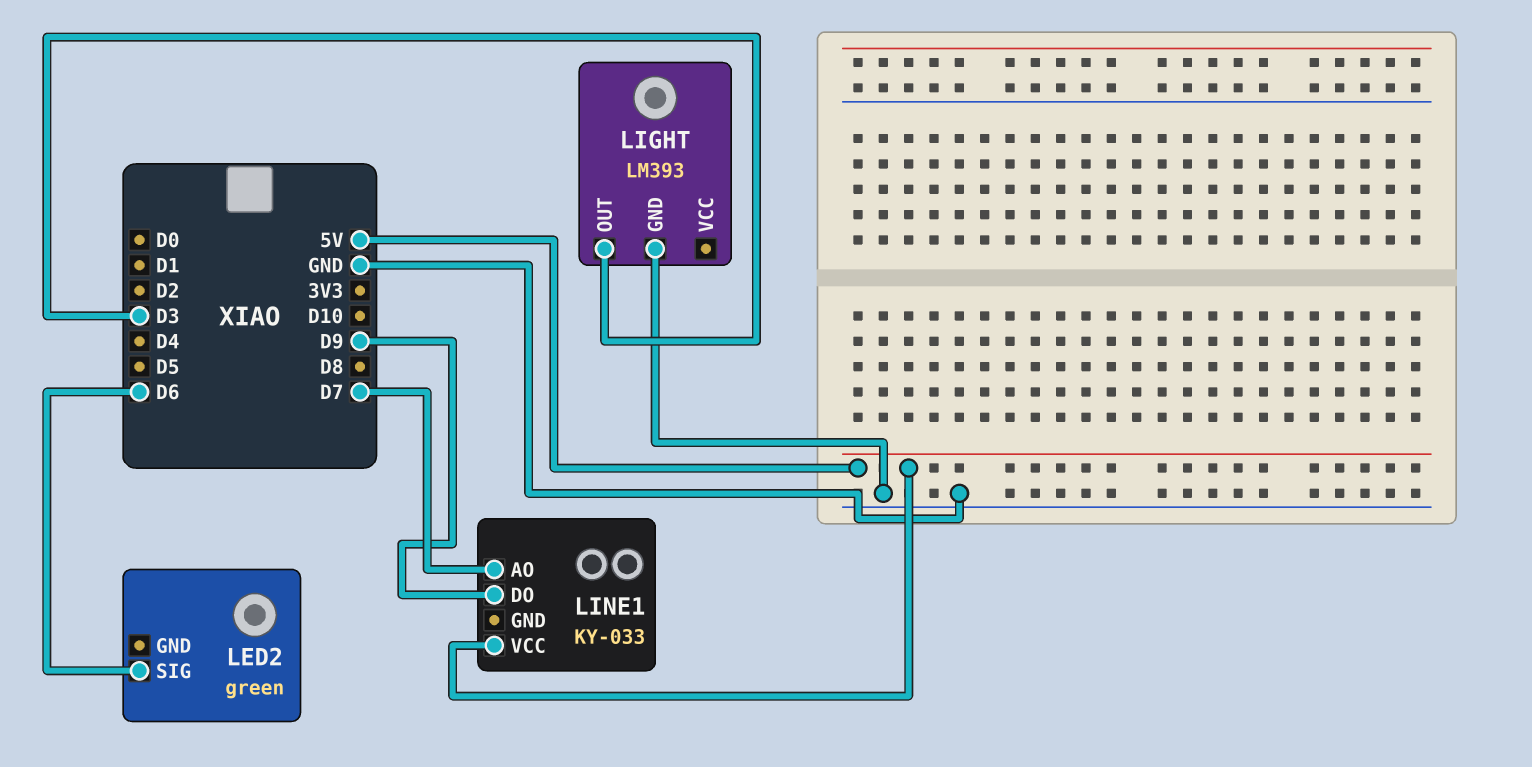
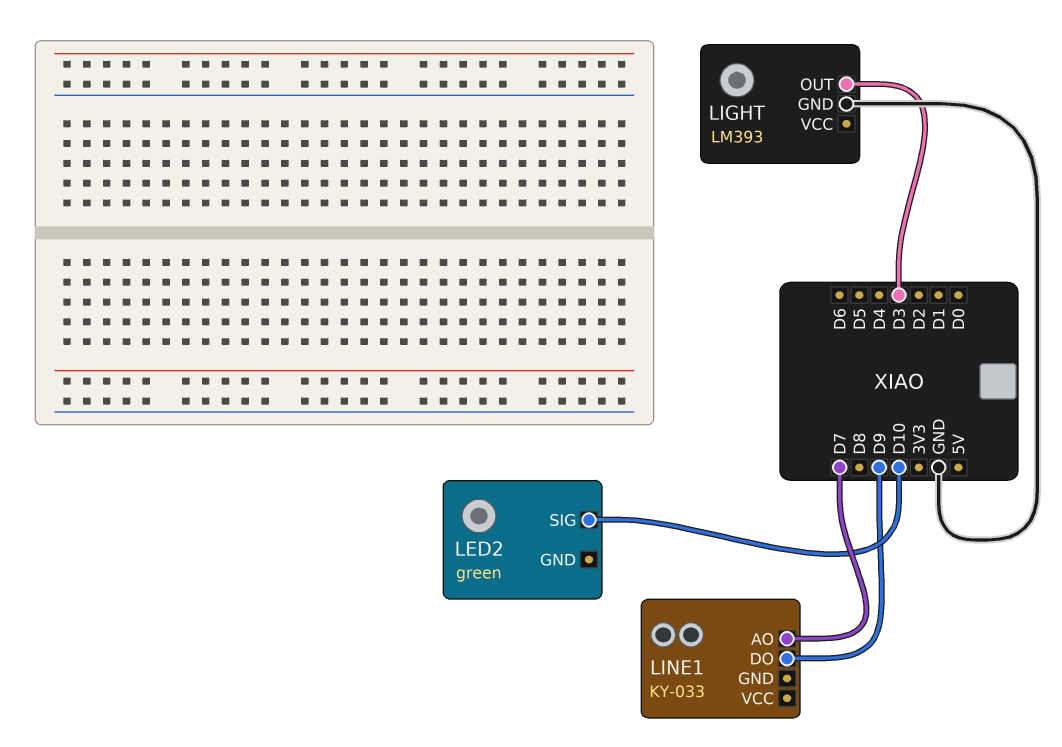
LED2 pin SIG: D6 -> D10
LINE1 pin VCC: 5V -> none

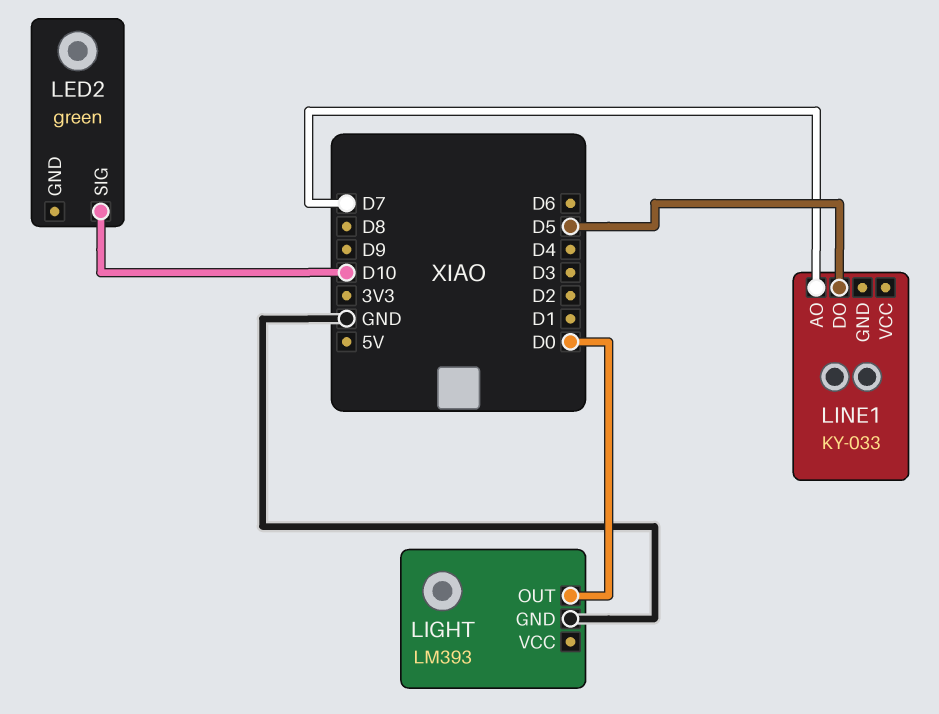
LIGHT pin OUT: D3 -> D0
LINE1 pin DO: D9 -> D5

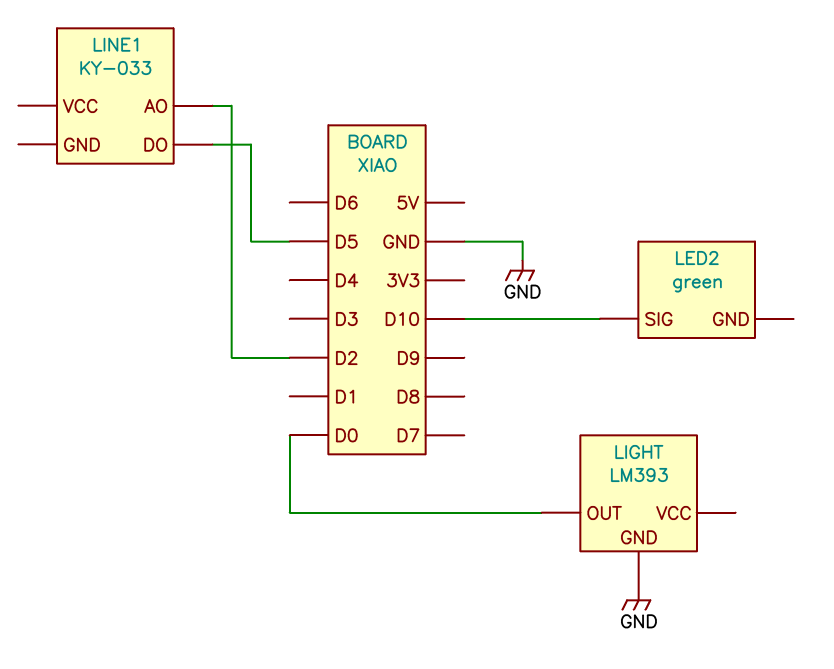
LINE1 pin AO: D7 -> D2

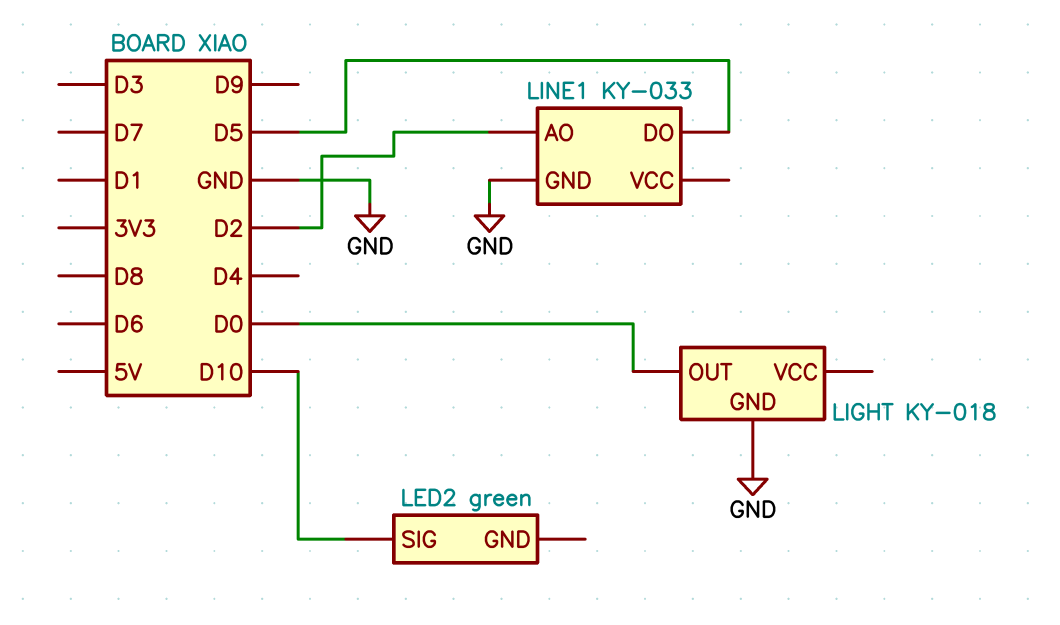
LIGHT: LM393 -> KY-018
LINE1 pin GND: none -> GND

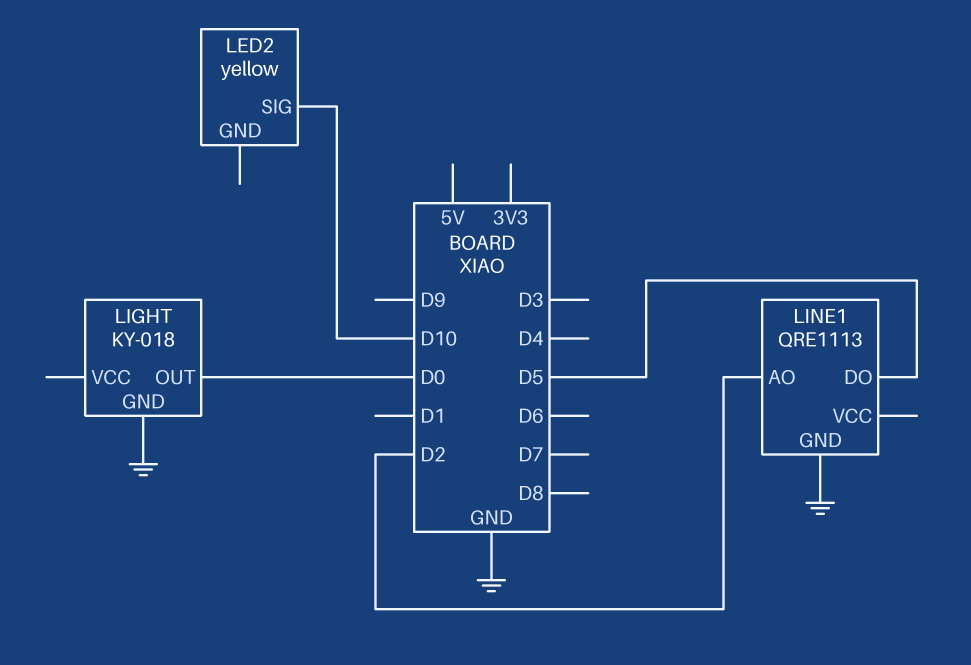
LED2: green -> yellow
LINE1: KY-033 -> QRE1113

